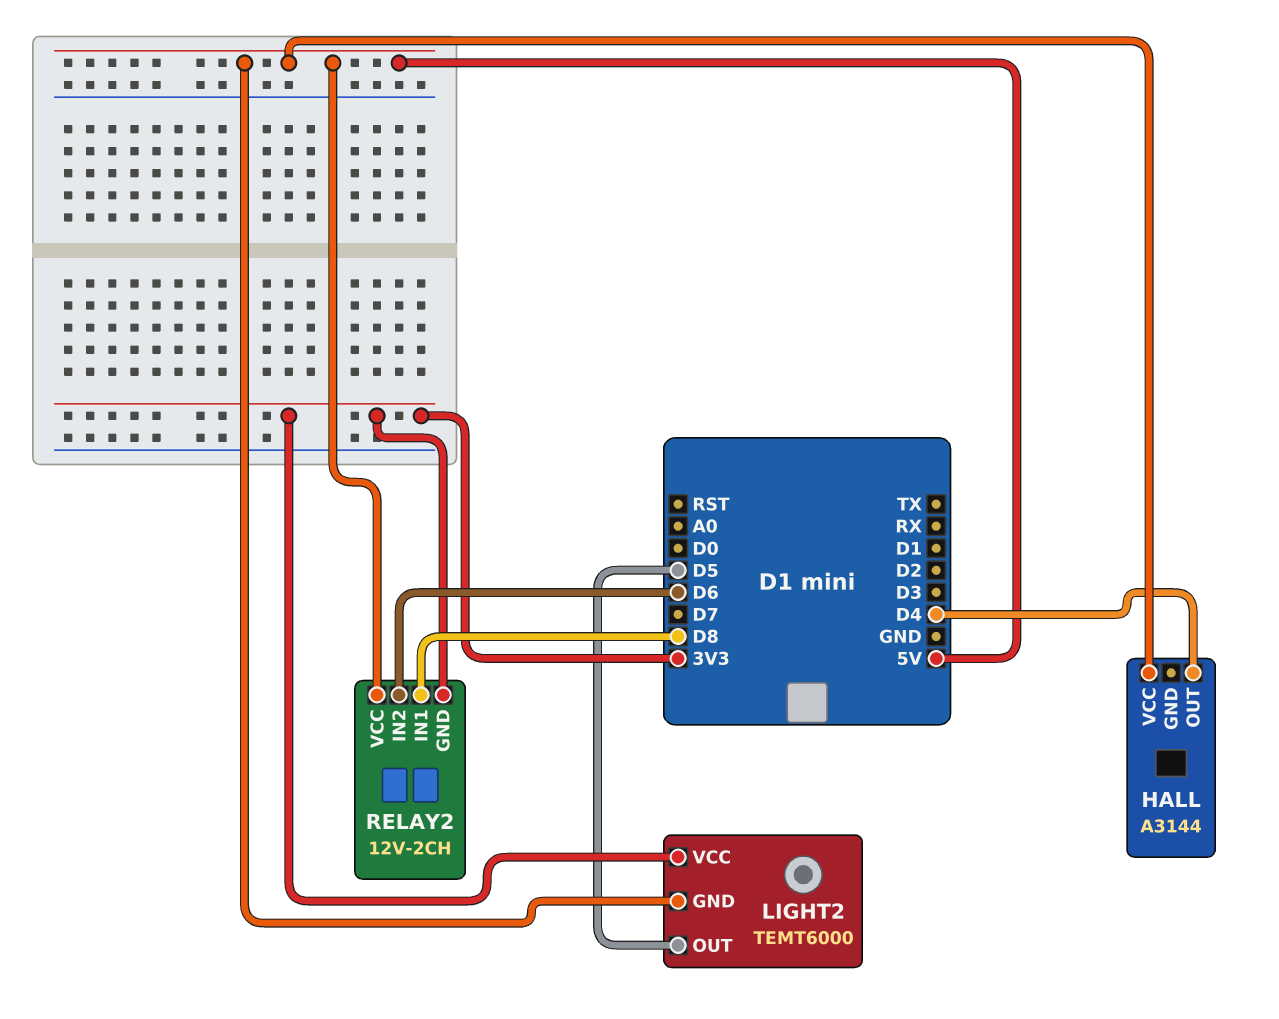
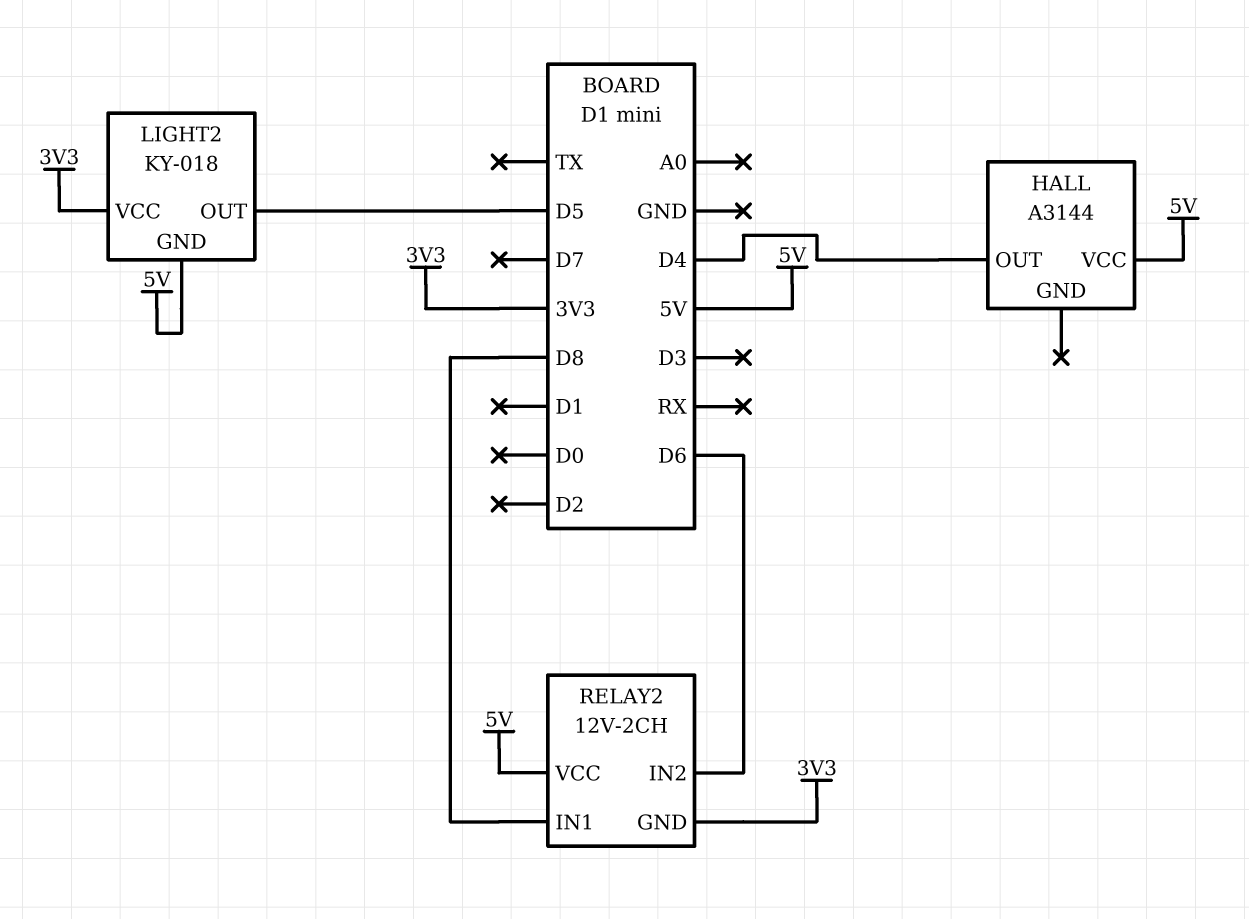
LIGHT2: TEMT6000 -> KY-018

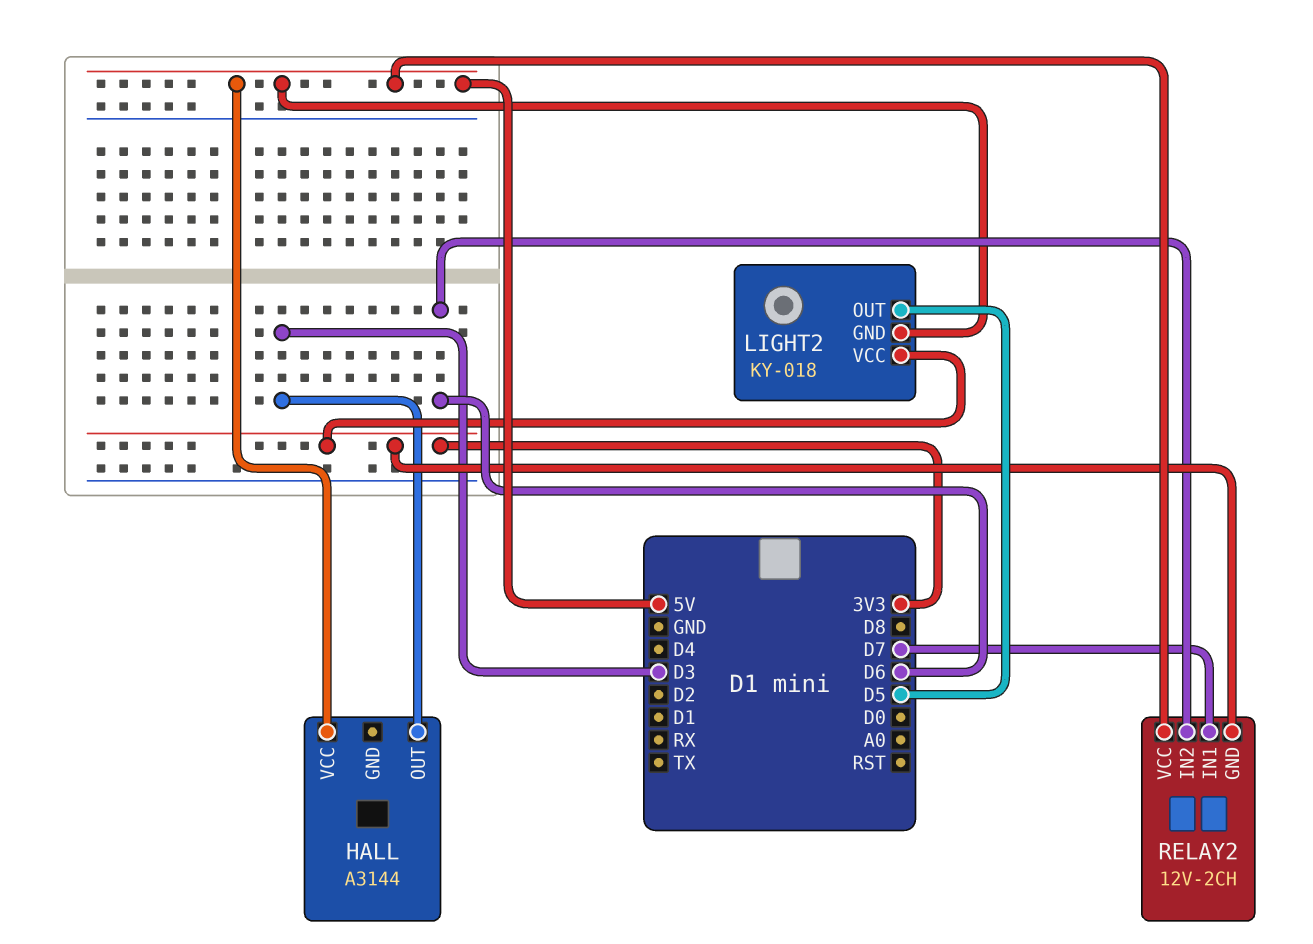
HALL pin OUT: D4 -> D3
RELAY2 pin IN1: D8 -> D7

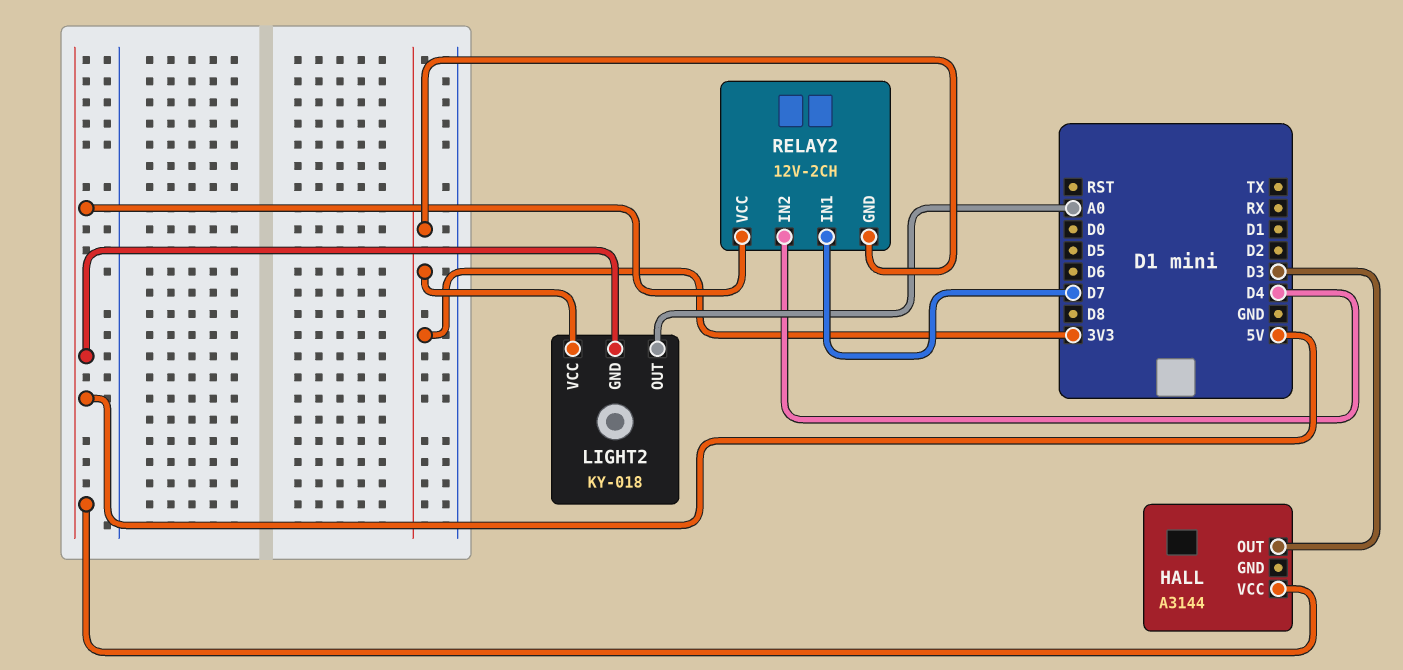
LIGHT2 pin OUT: D5 -> A0
RELAY2 pin IN2: D6 -> D4

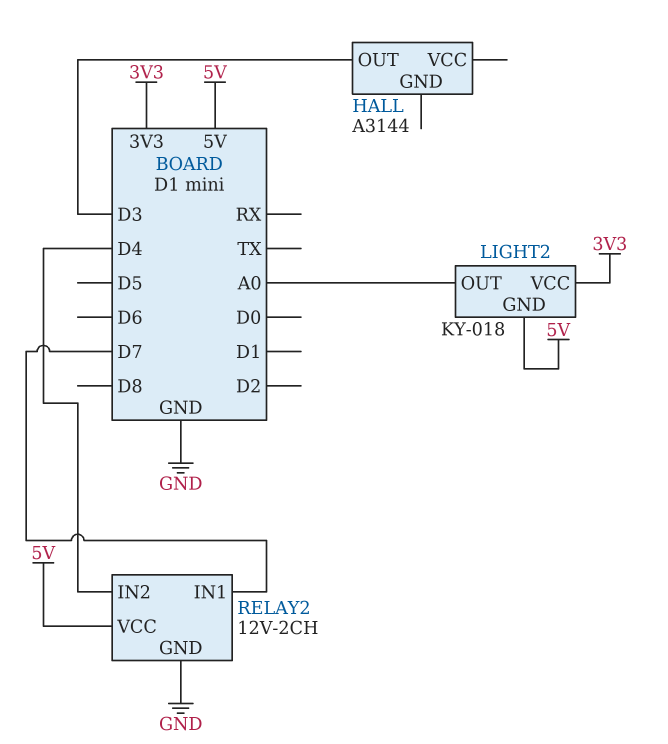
HALL pin VCC: 5V -> none
RELAY2 pin GND: 3V3 -> GND

